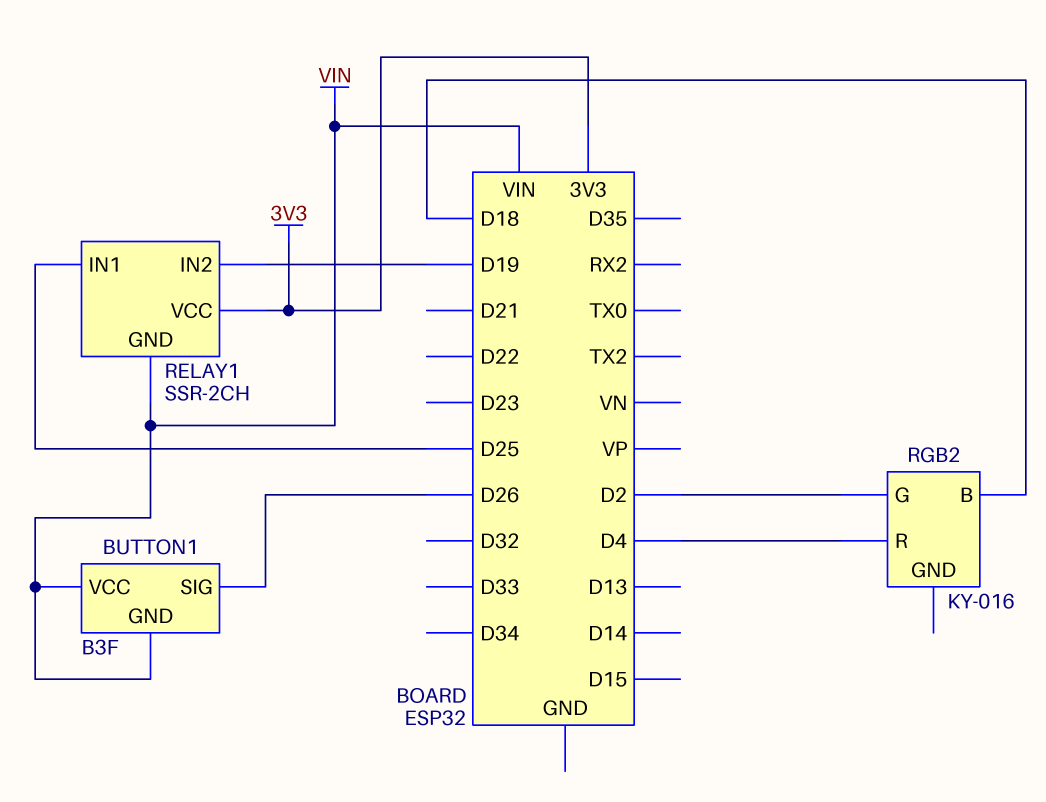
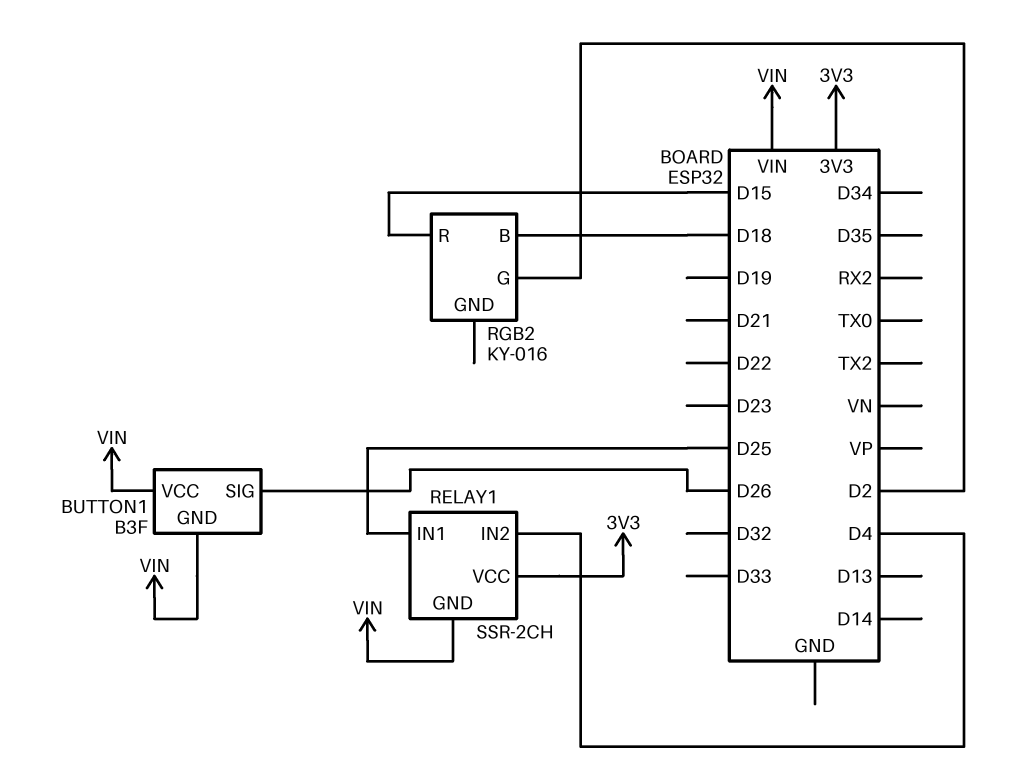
RELAY1 pin IN2: D19 -> D4
RGB2 pin R: D4 -> D15

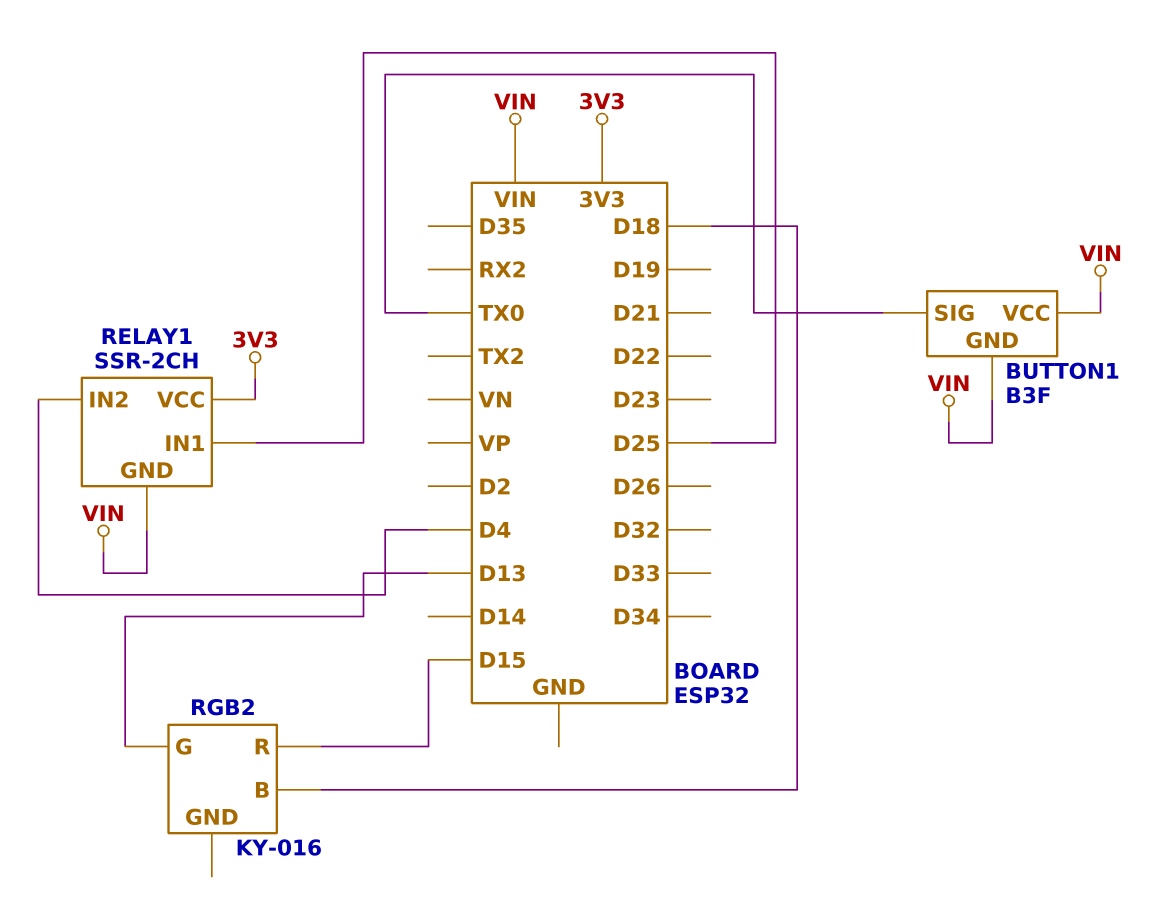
BUTTON1 pin SIG: D26 -> TX0
RGB2 pin G: D2 -> D13

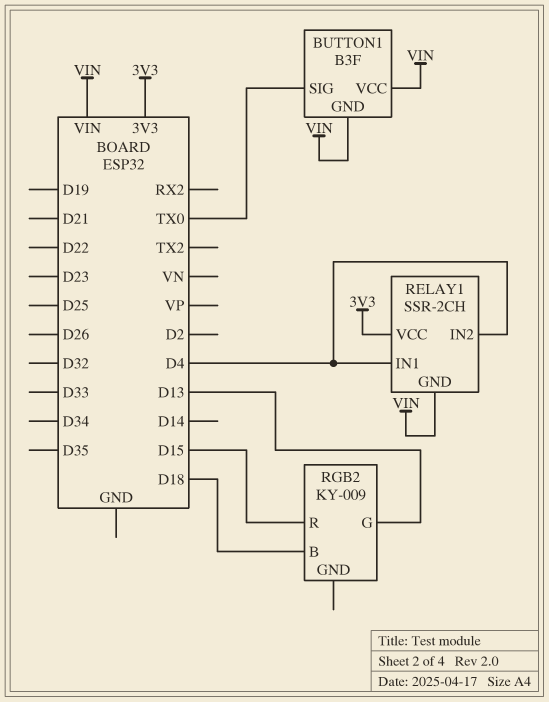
RELAY1 pin IN1: D25 -> D4
RGB2: KY-016 -> KY-009

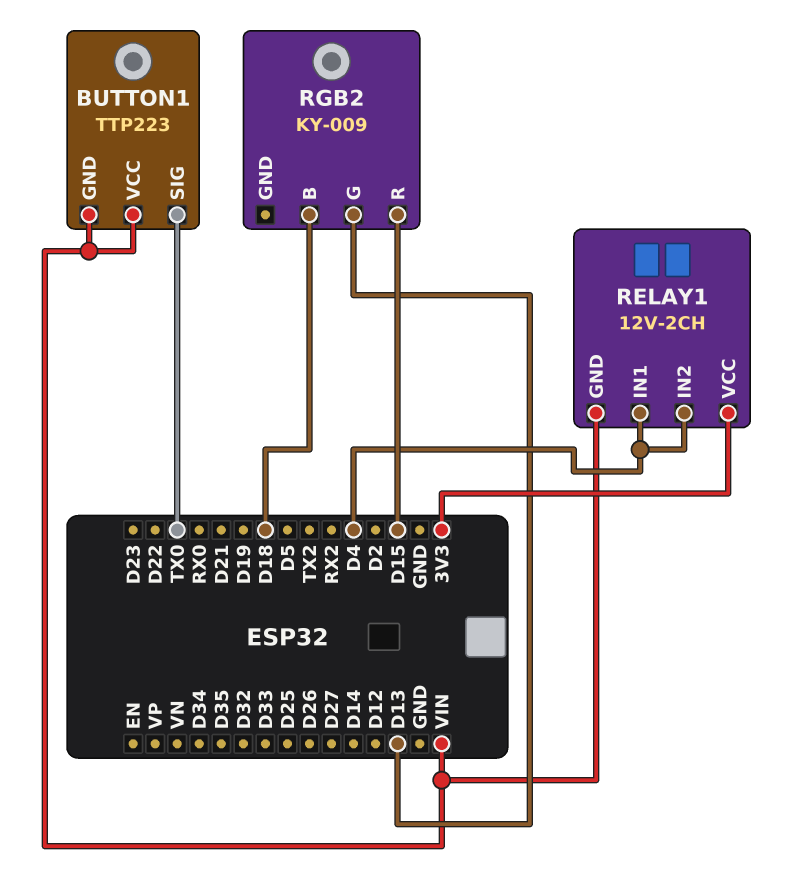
BUTTON1: B3F -> TTP223
RELAY1: SSR-2CH -> 12V-2CH

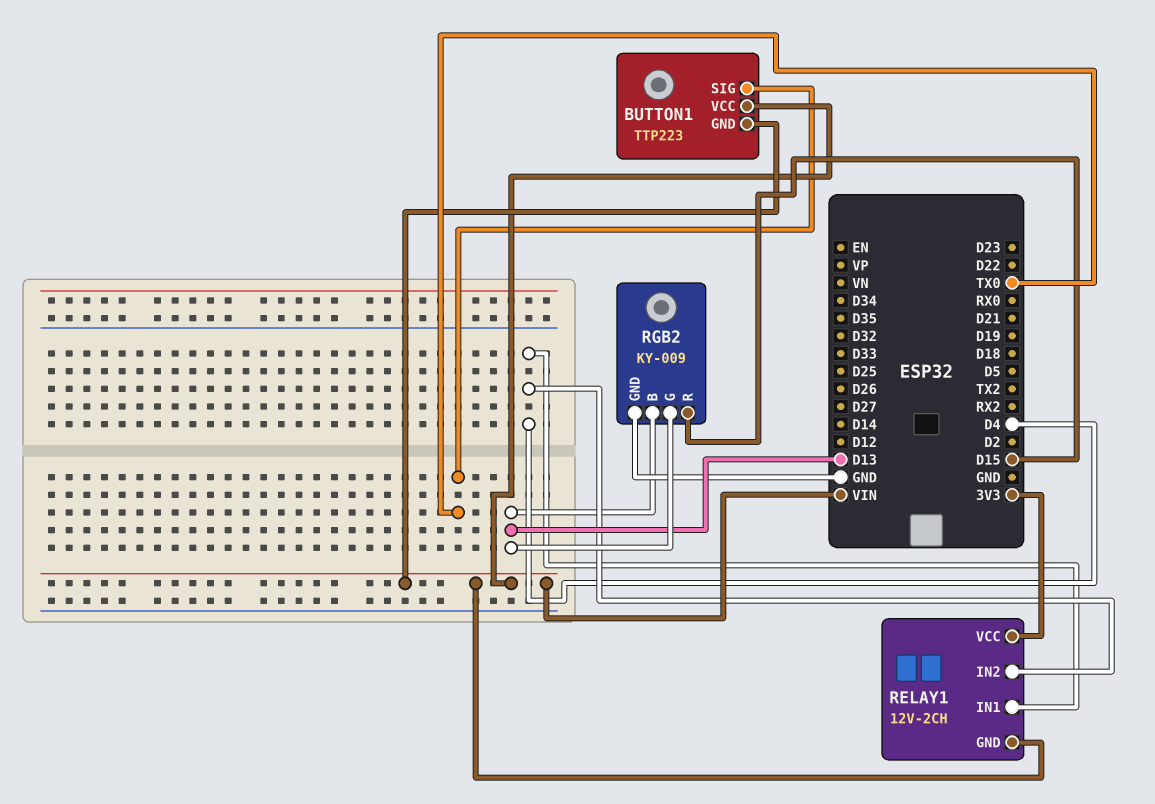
RGB2 pin B: D18 -> D13
RGB2 pin GND: none -> GND

